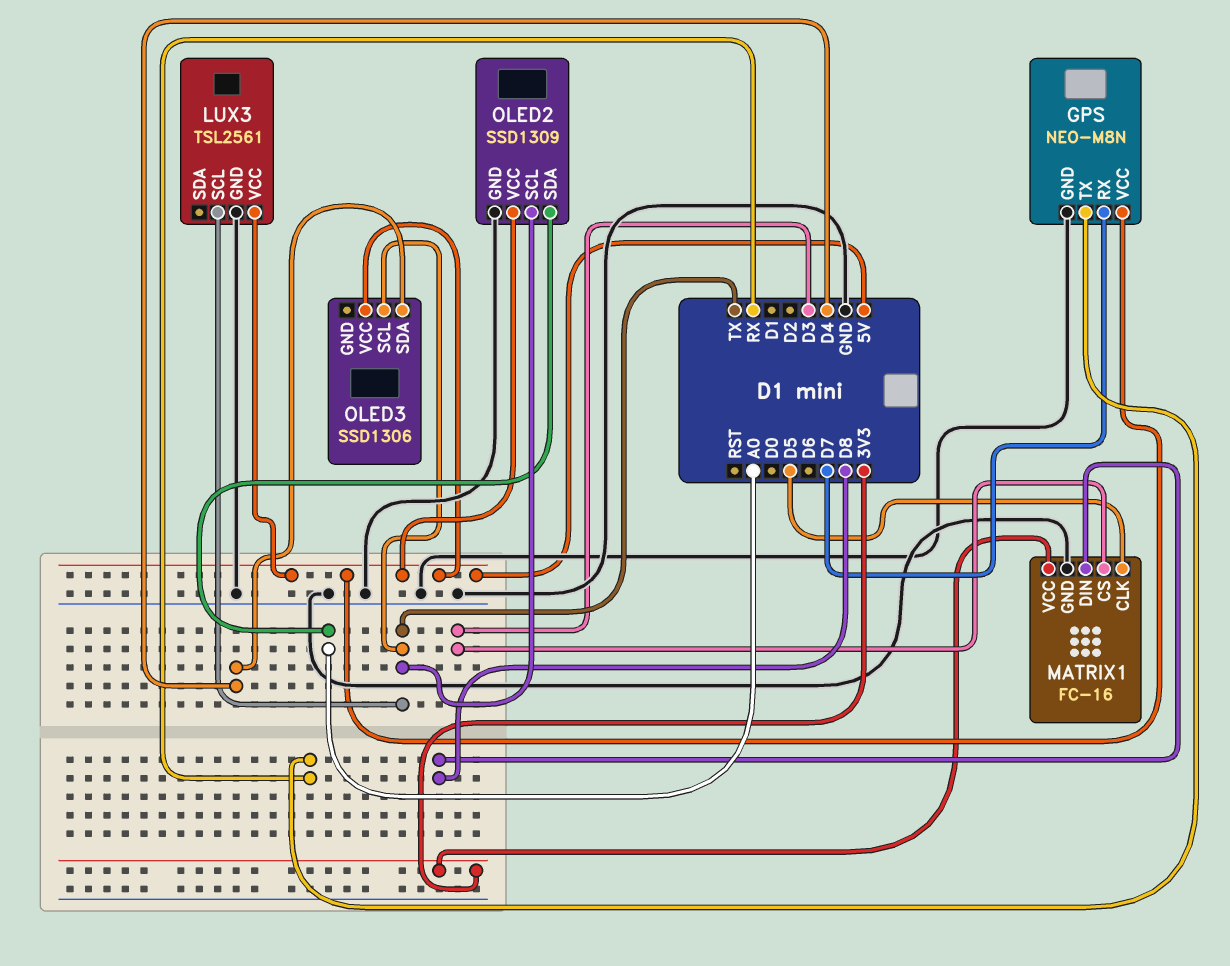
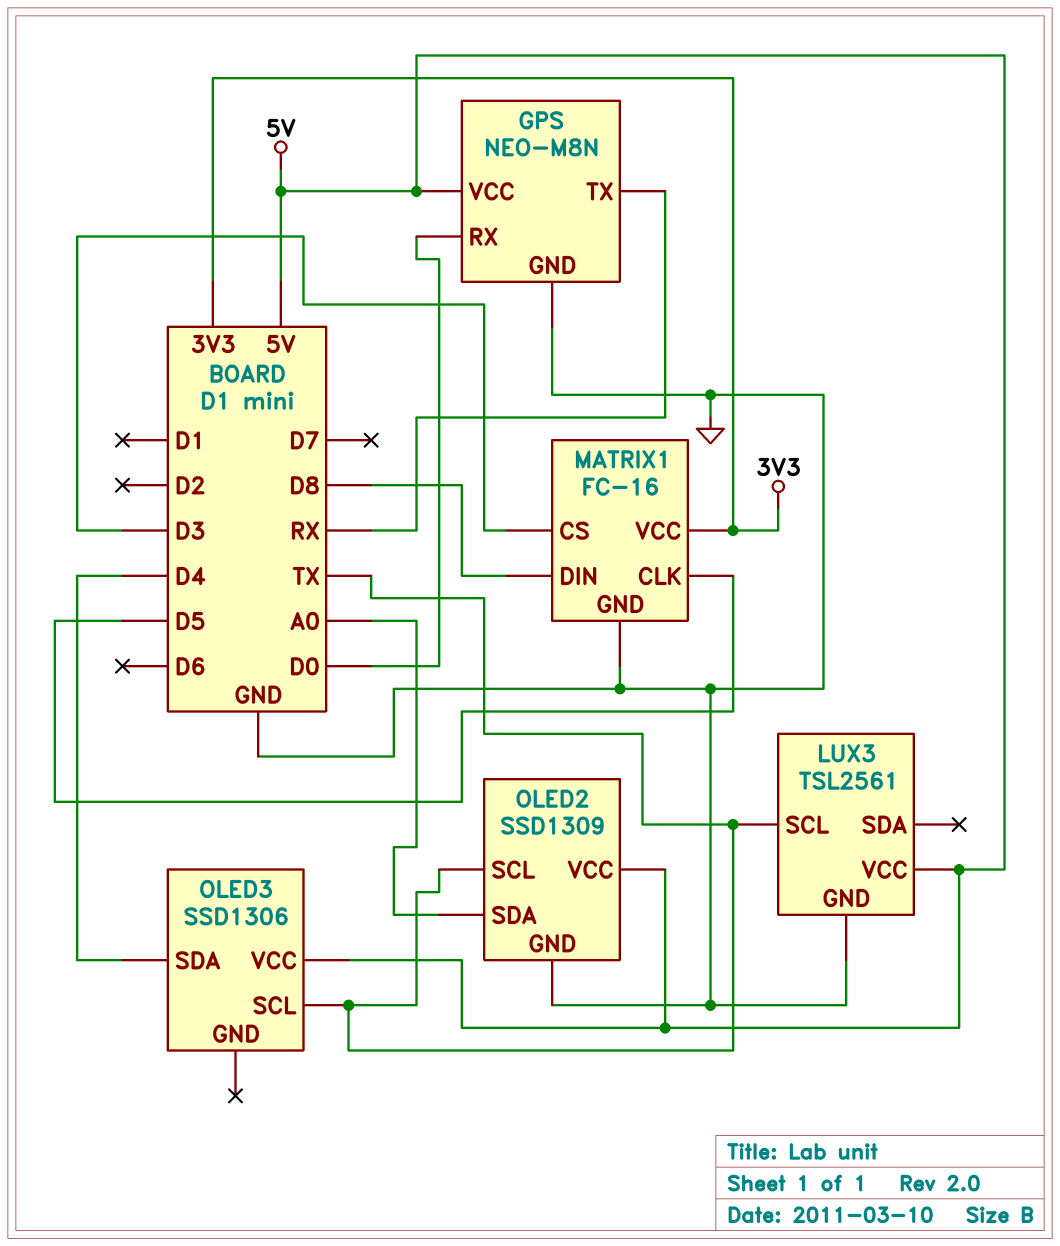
GPS pin RX: D7 -> D0

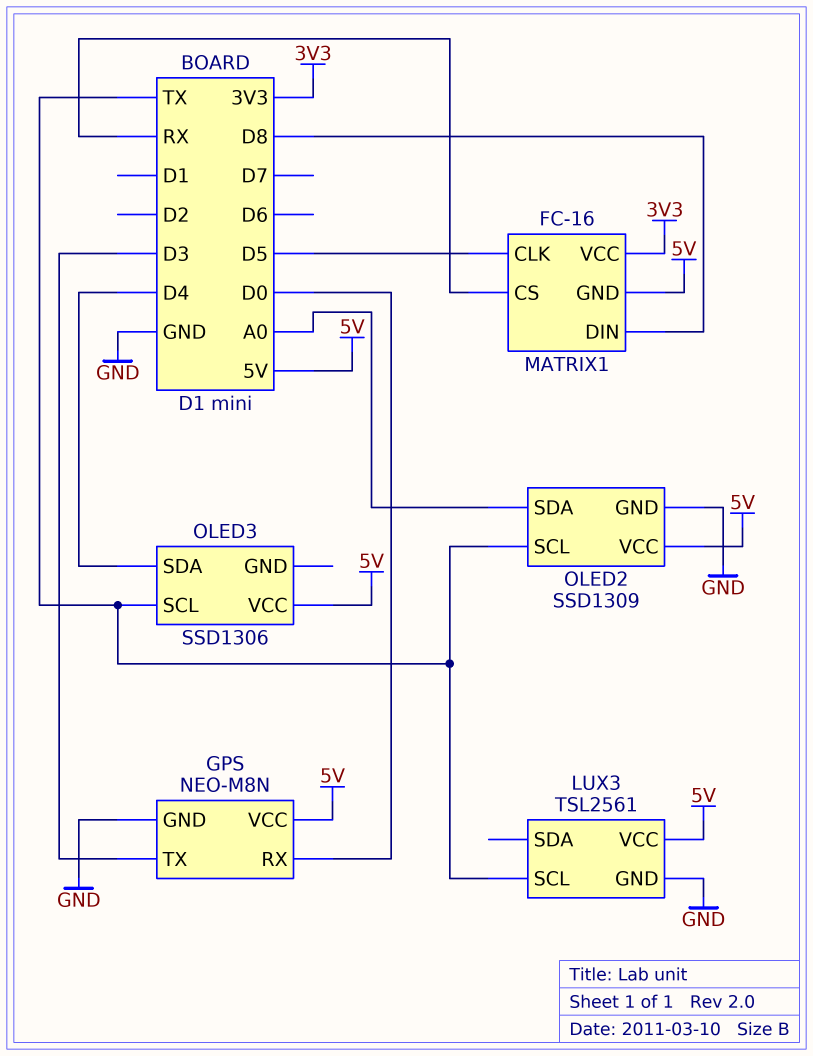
GPS pin TX: RX -> D3
MATRIX1 pin CS: D3 -> RX
MATRIX1 pin GND: GND -> 5V

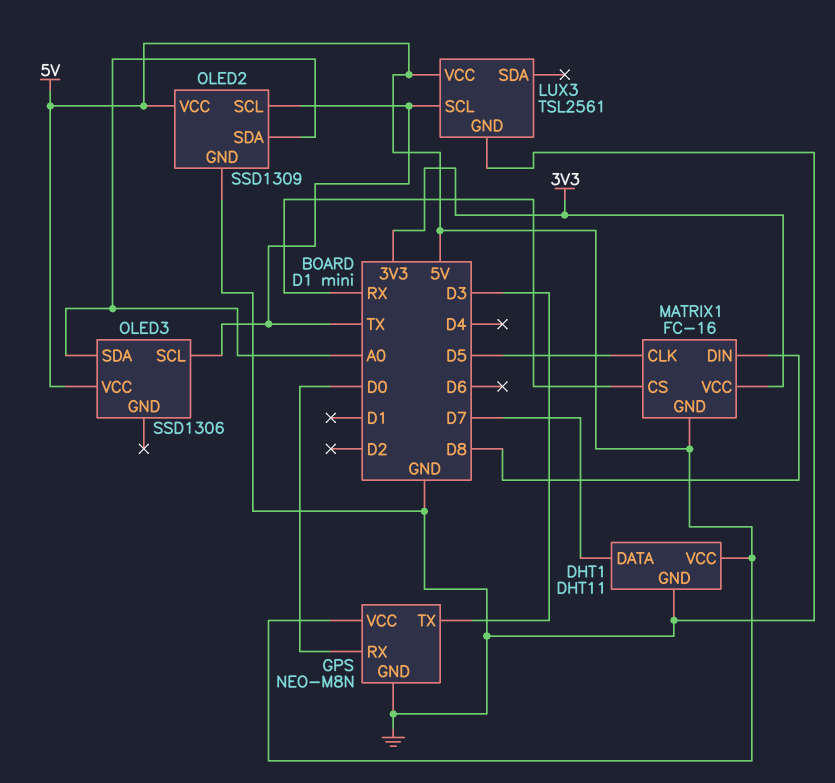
DHT1: none -> DHT11
DHT1 pin DATA: none -> D7
DHT1 pin GND: none -> GND
DHT1 pin VCC: none -> 5V
OLED3 pin SDA: D4 -> A0

